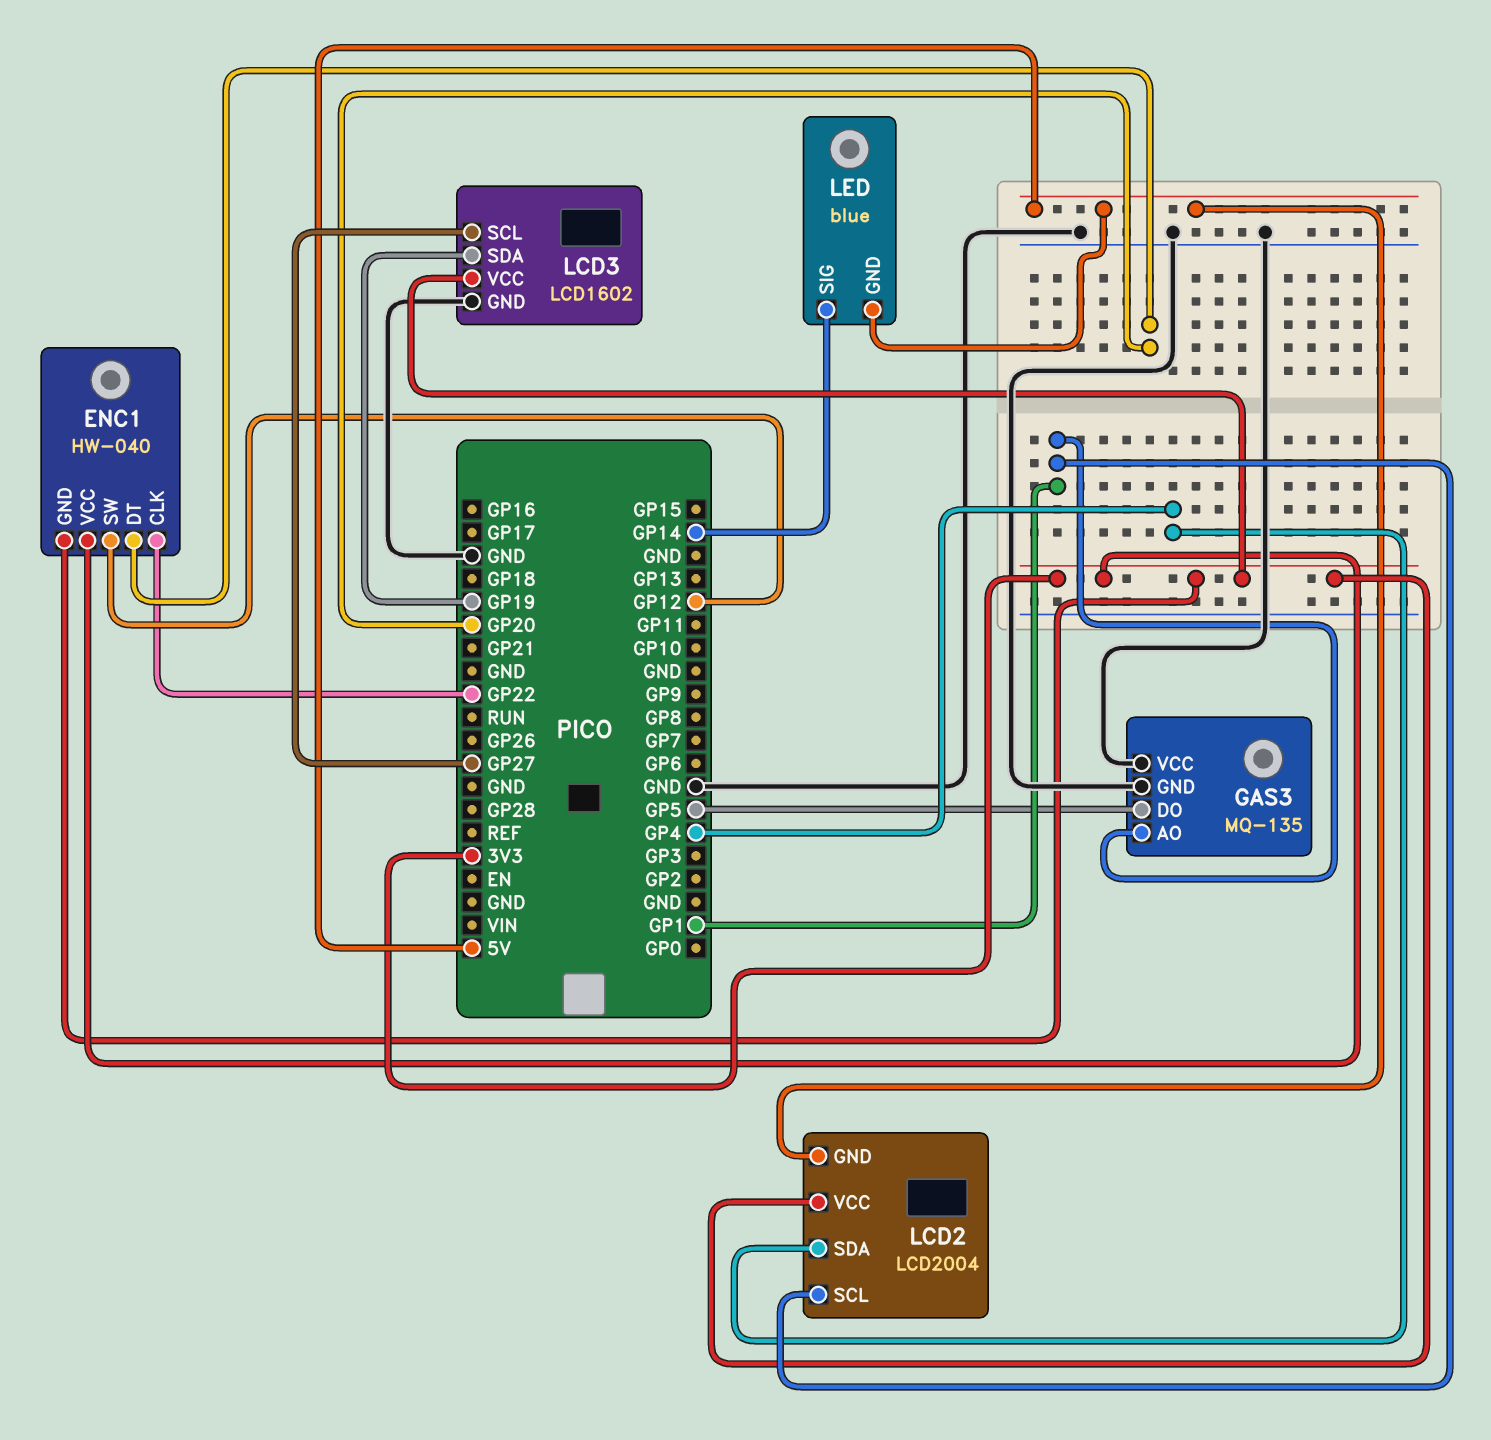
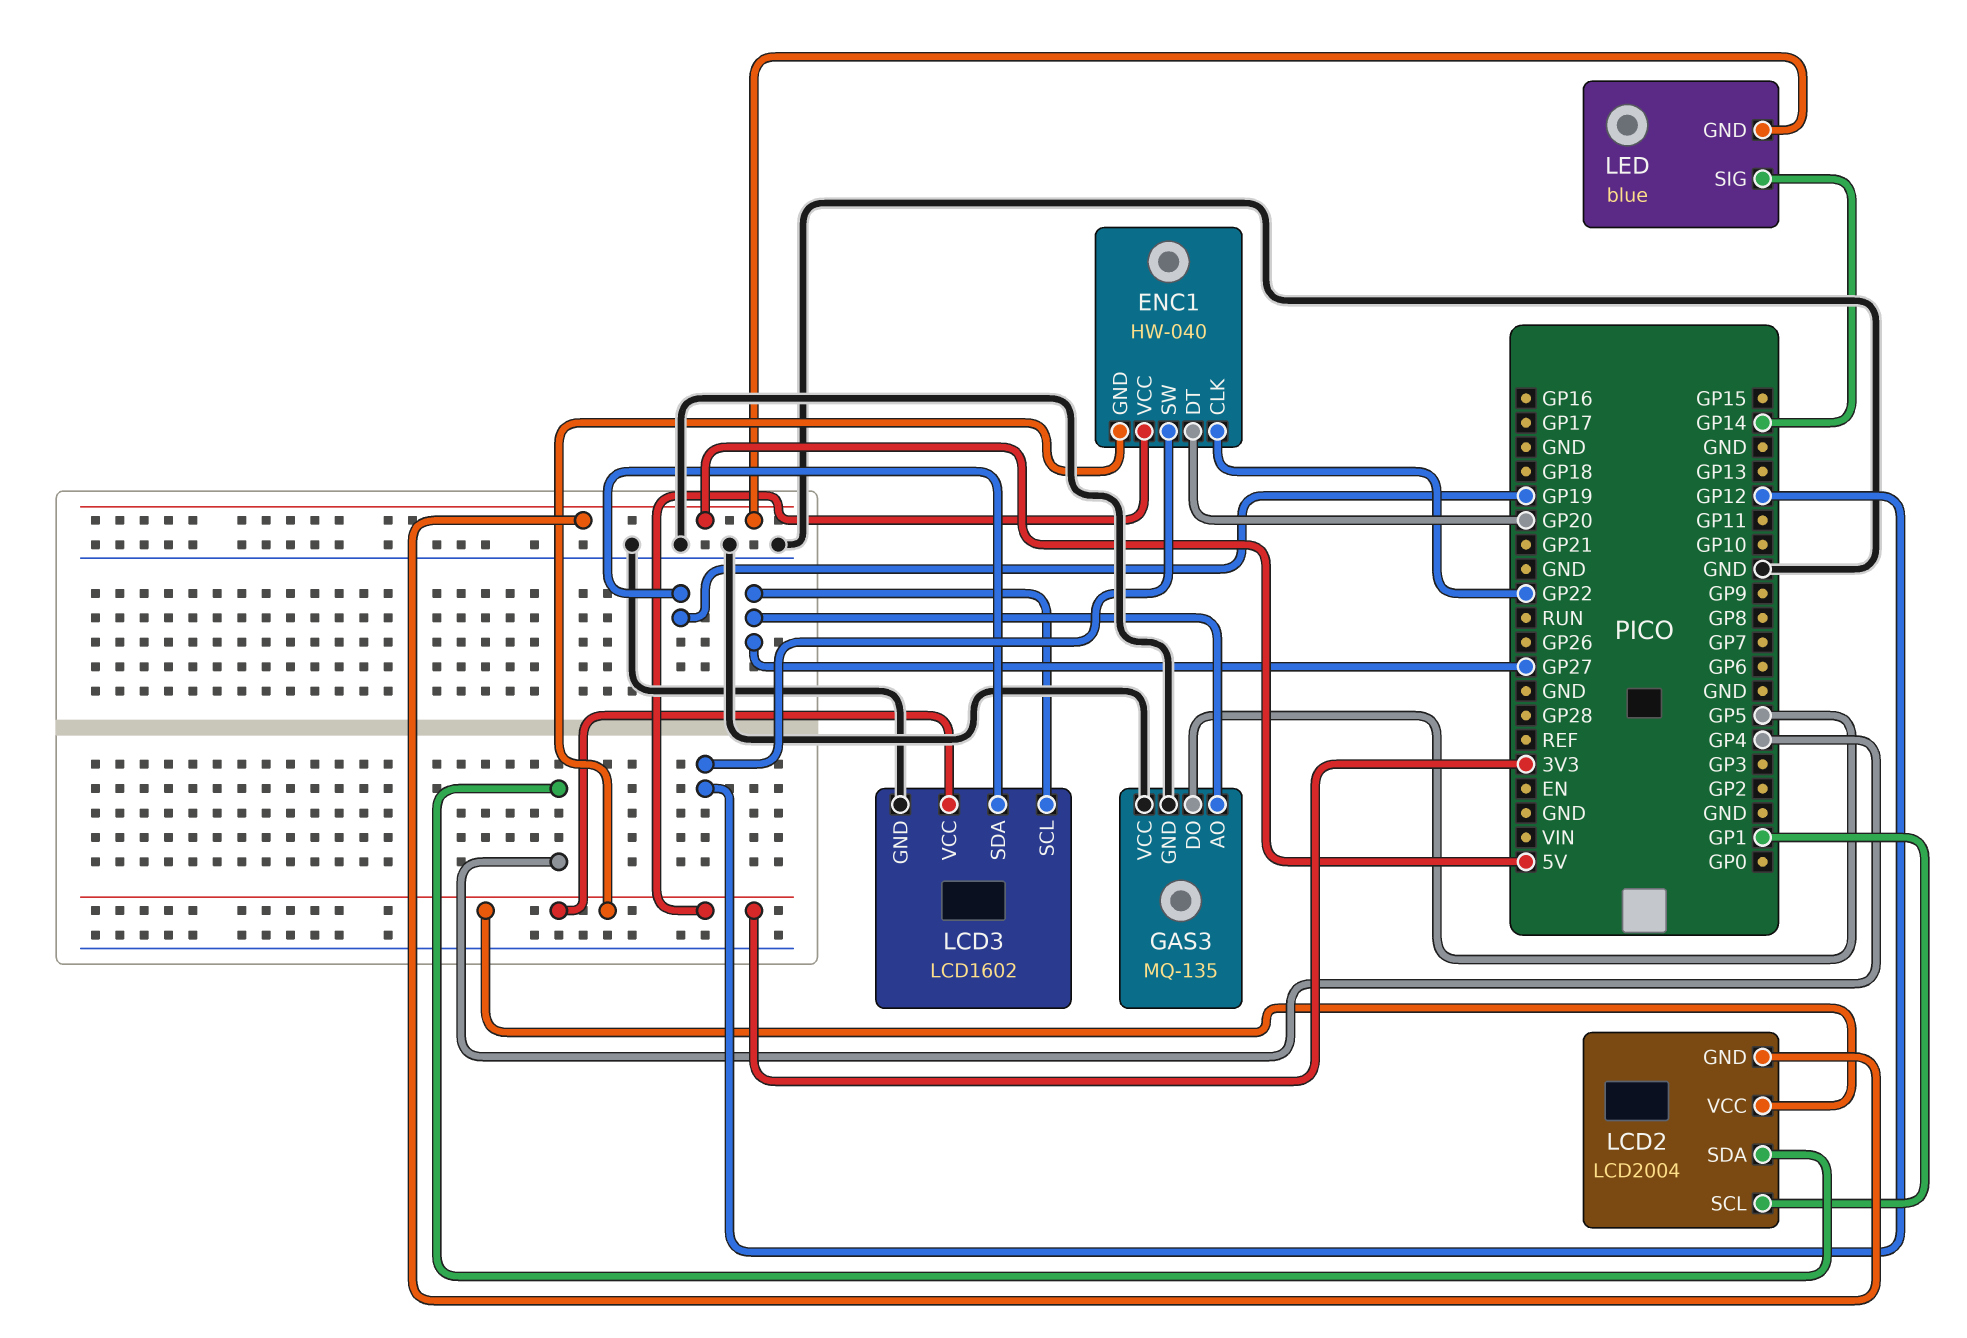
GAS3 pin AO: GP1 -> GP27

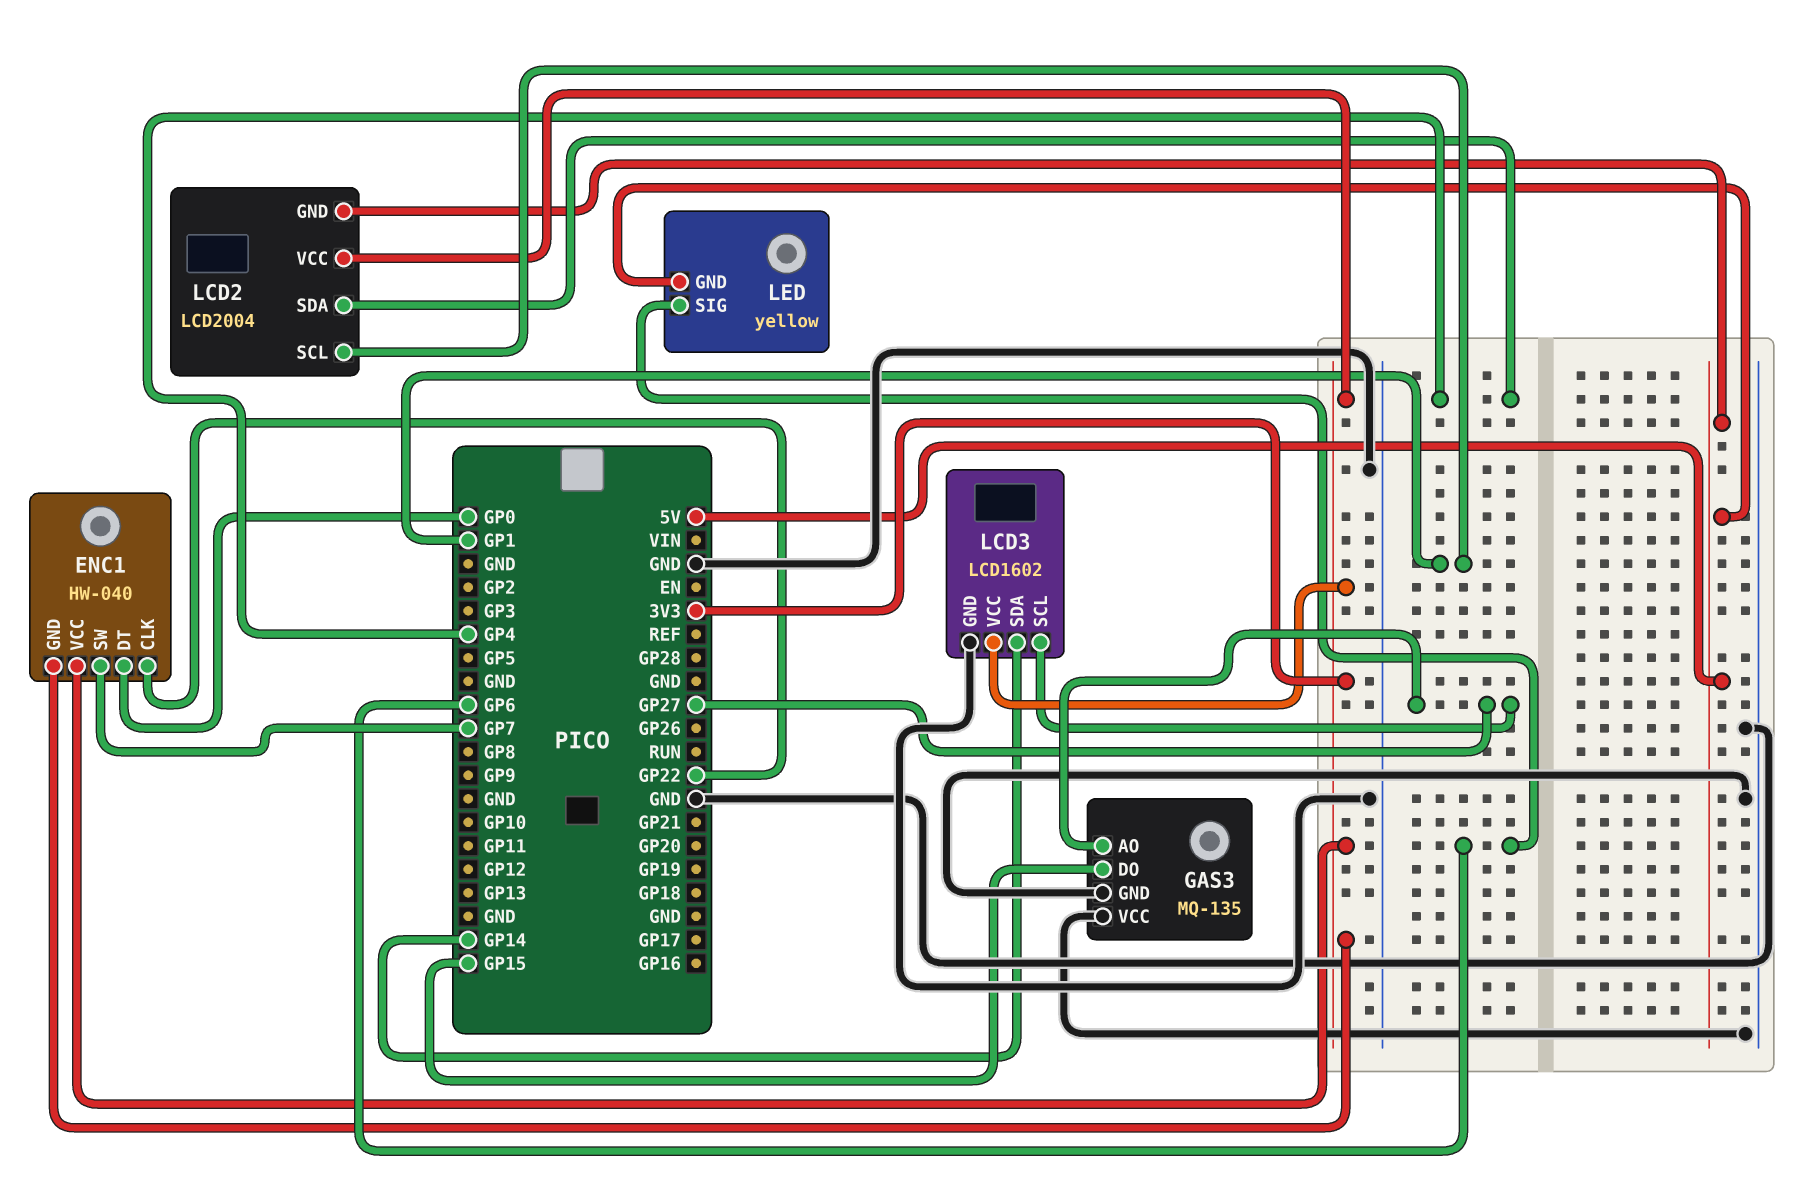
ENC1 pin DT: GP20 -> GP0
ENC1 pin SW: GP12 -> GP7
GAS3 pin DO: GP5 -> GP15
LCD3 pin SDA: GP19 -> GP14
LED: blue -> yellow
LED pin SIG: GP14 -> GP6

